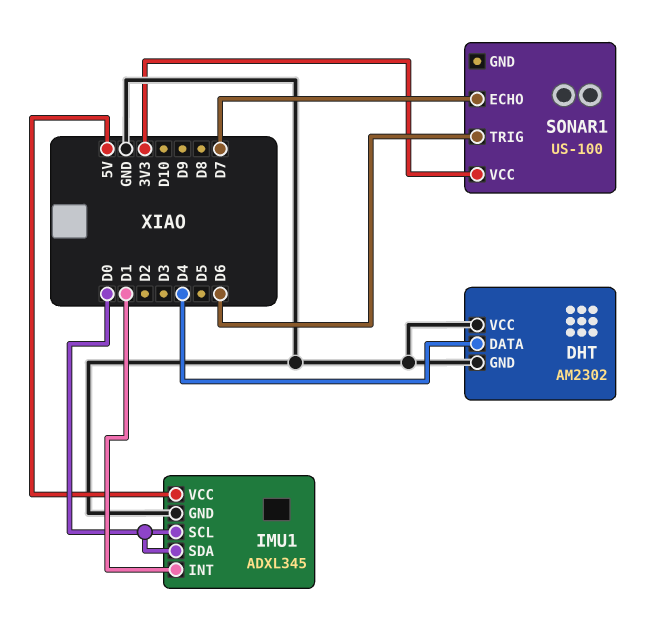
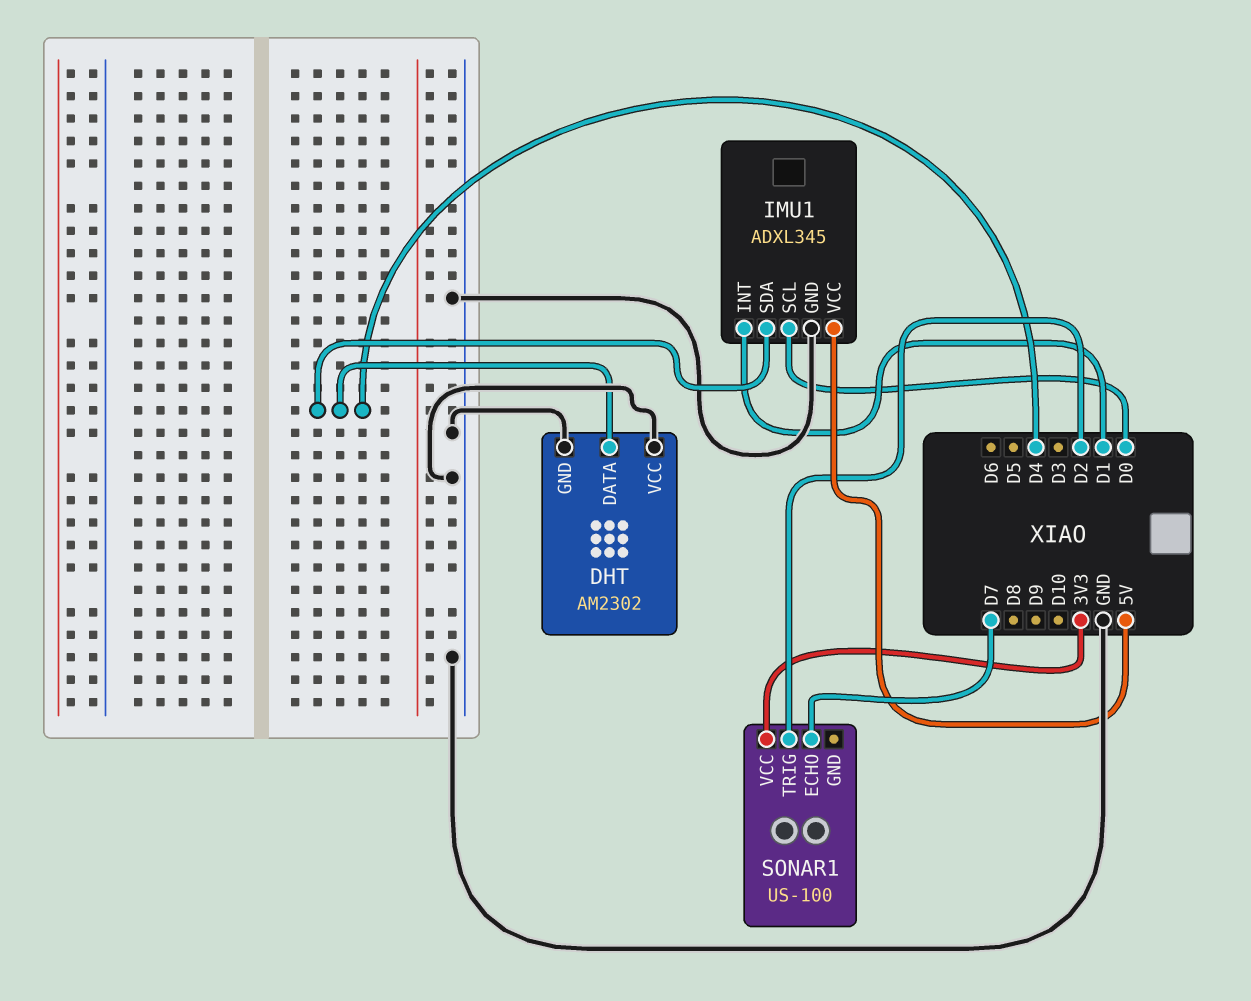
IMU1 pin SDA: D0 -> D4
SONAR1 pin TRIG: D6 -> D2

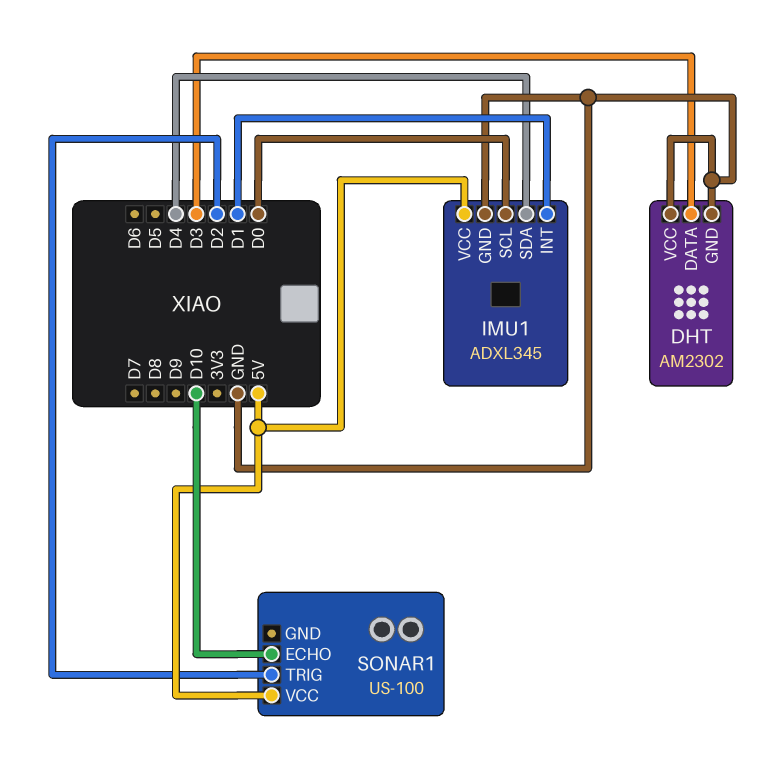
DHT pin DATA: D4 -> D3
SONAR1 pin ECHO: D7 -> D10
SONAR1 pin VCC: 3V3 -> 5V

